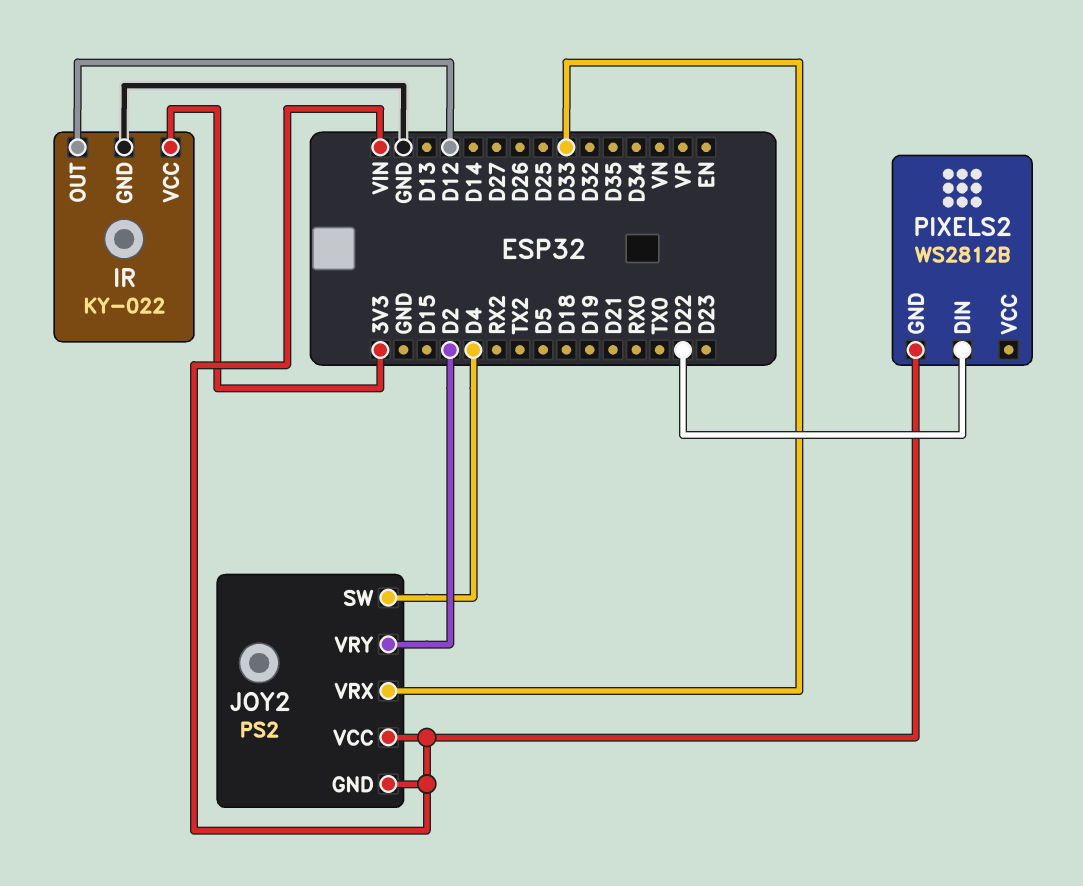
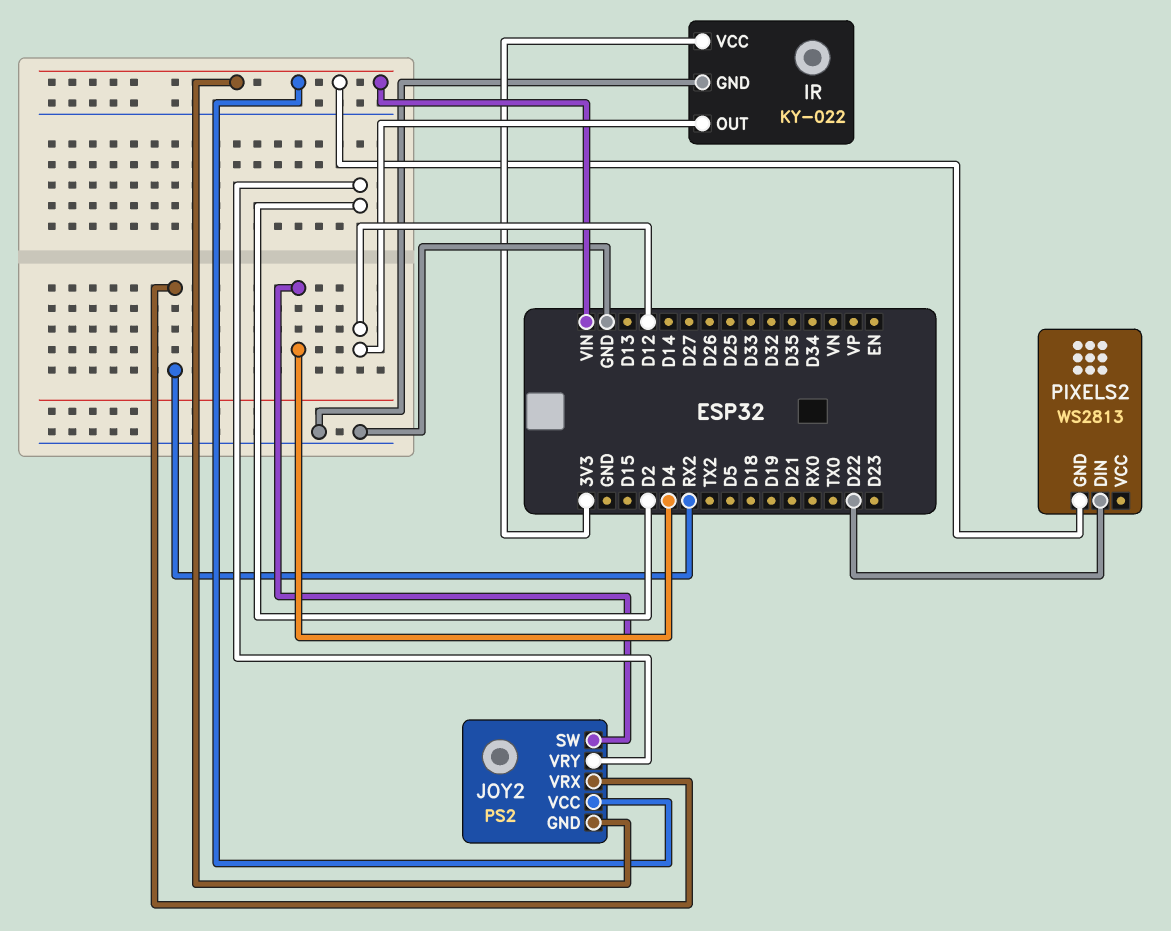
JOY2 pin VRX: D33 -> RX2
PIXELS2: WS2812B -> WS2813

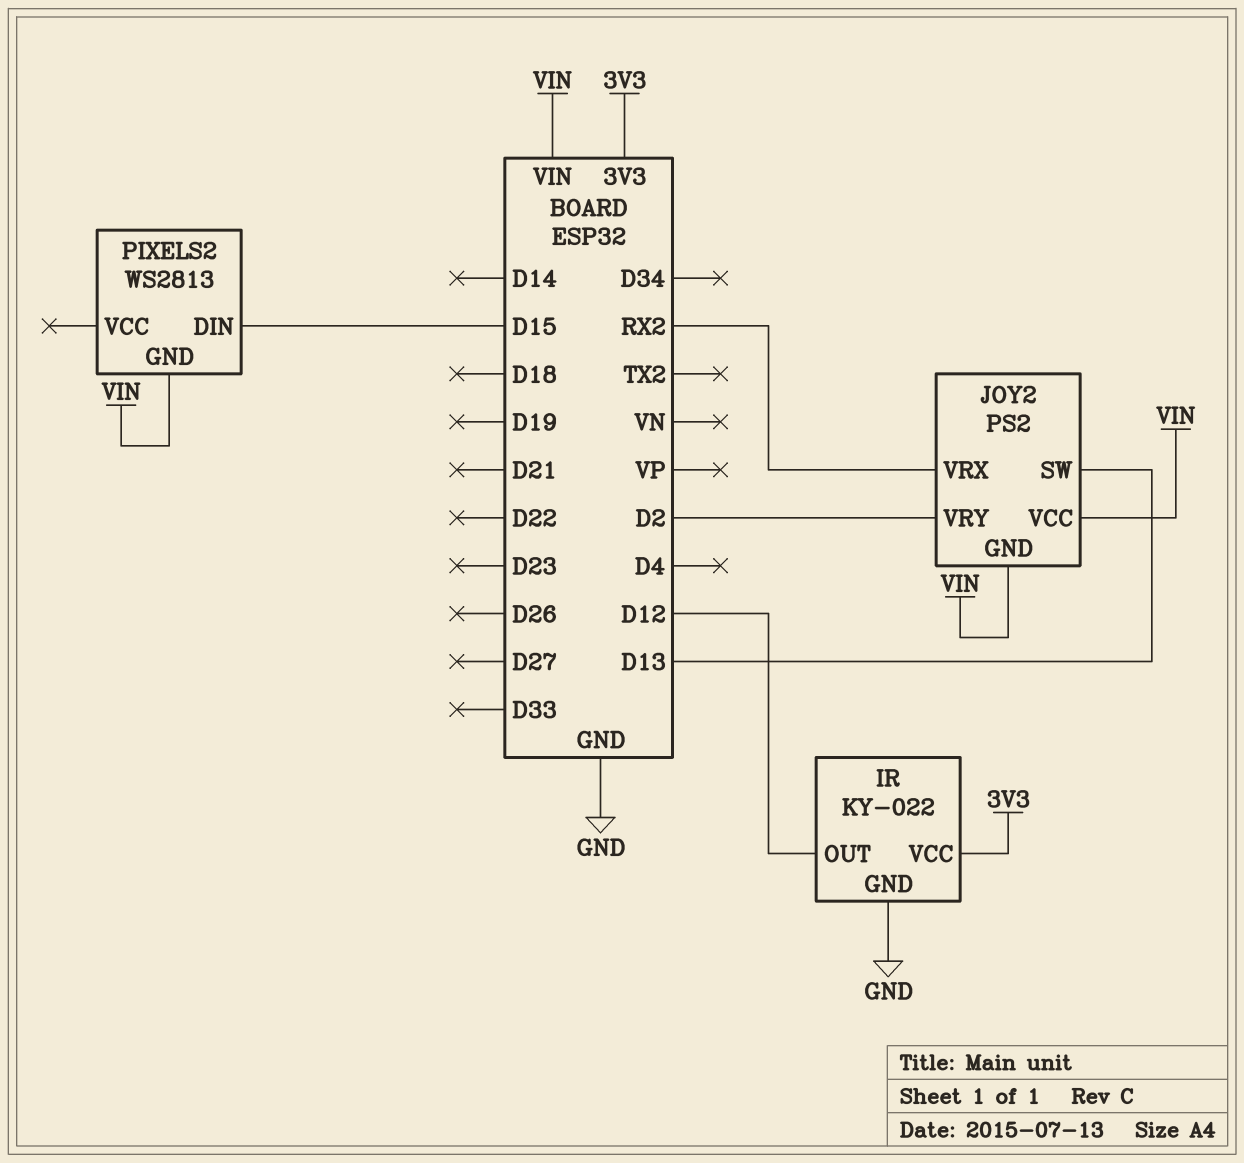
JOY2 pin SW: D4 -> D13
PIXELS2 pin DIN: D22 -> D15

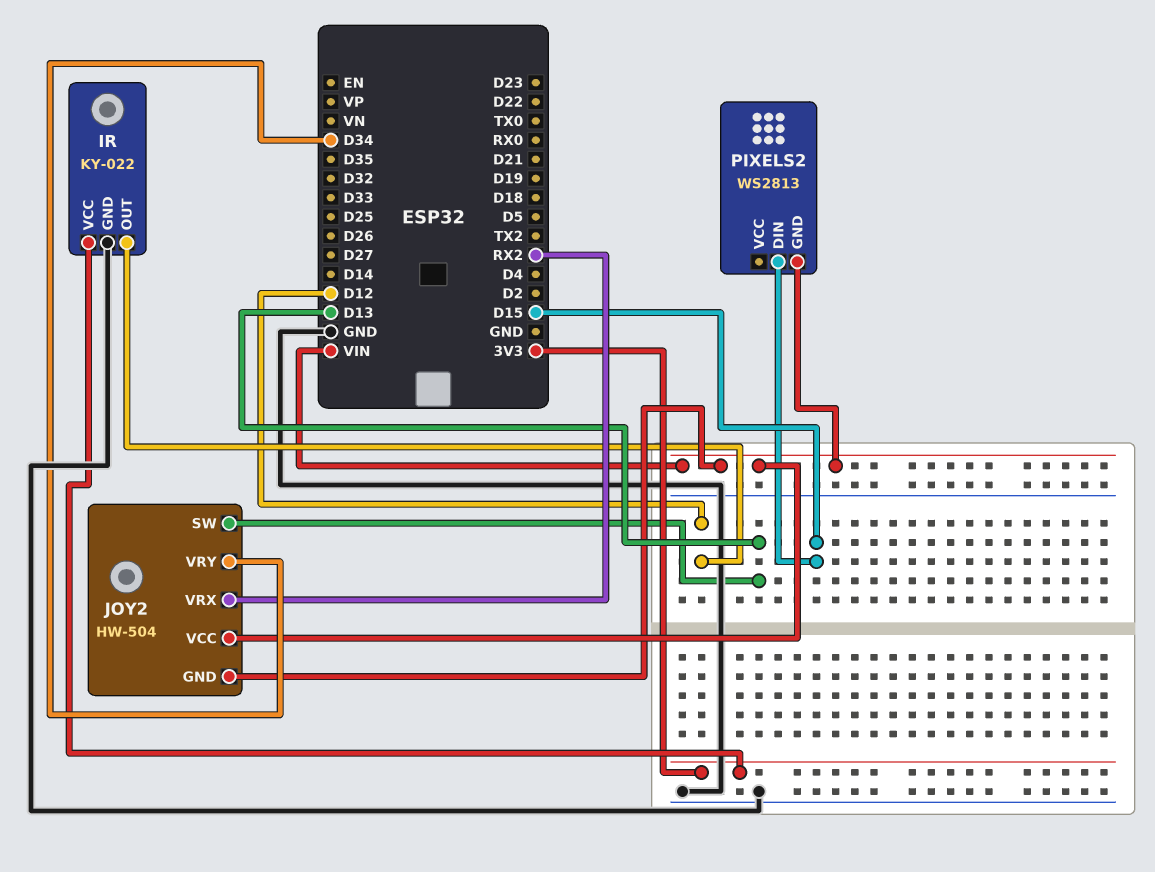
JOY2: PS2 -> HW-504
JOY2 pin VRY: D2 -> D34

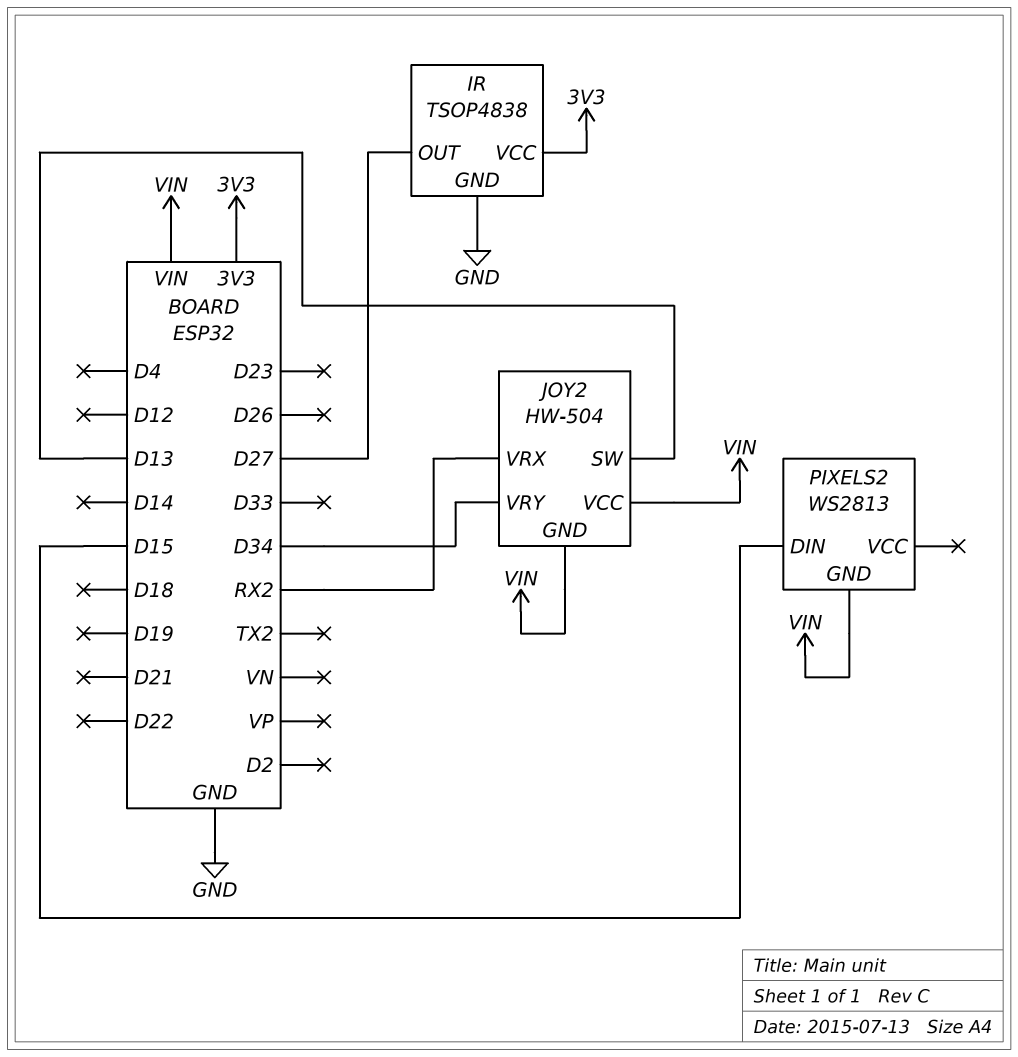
IR: KY-022 -> TSOP4838
IR pin OUT: D12 -> D27

